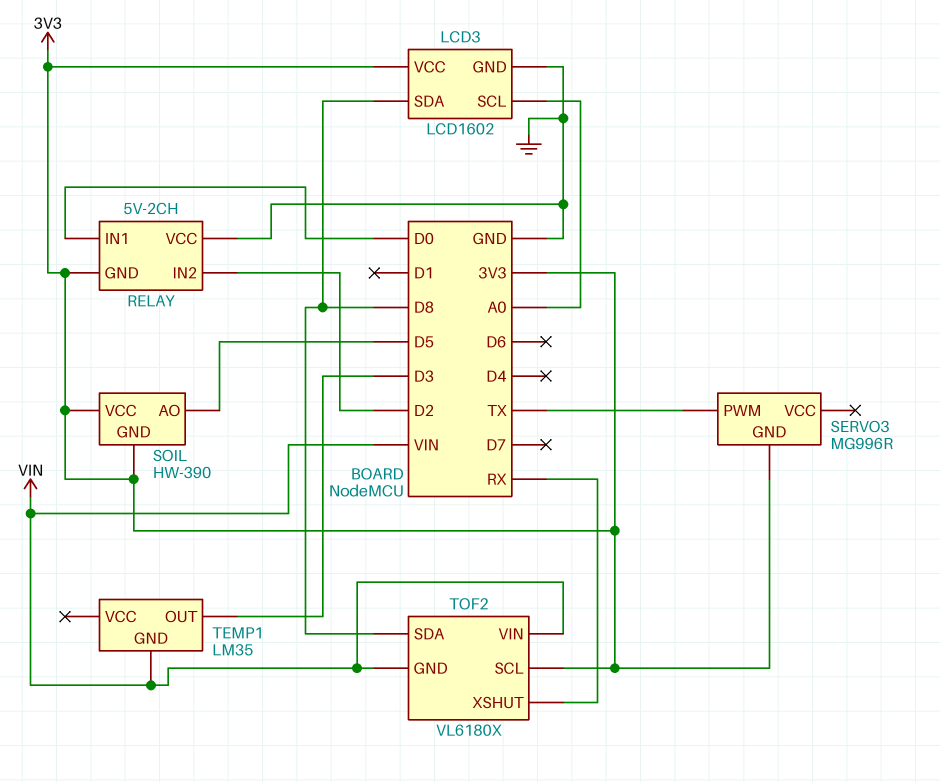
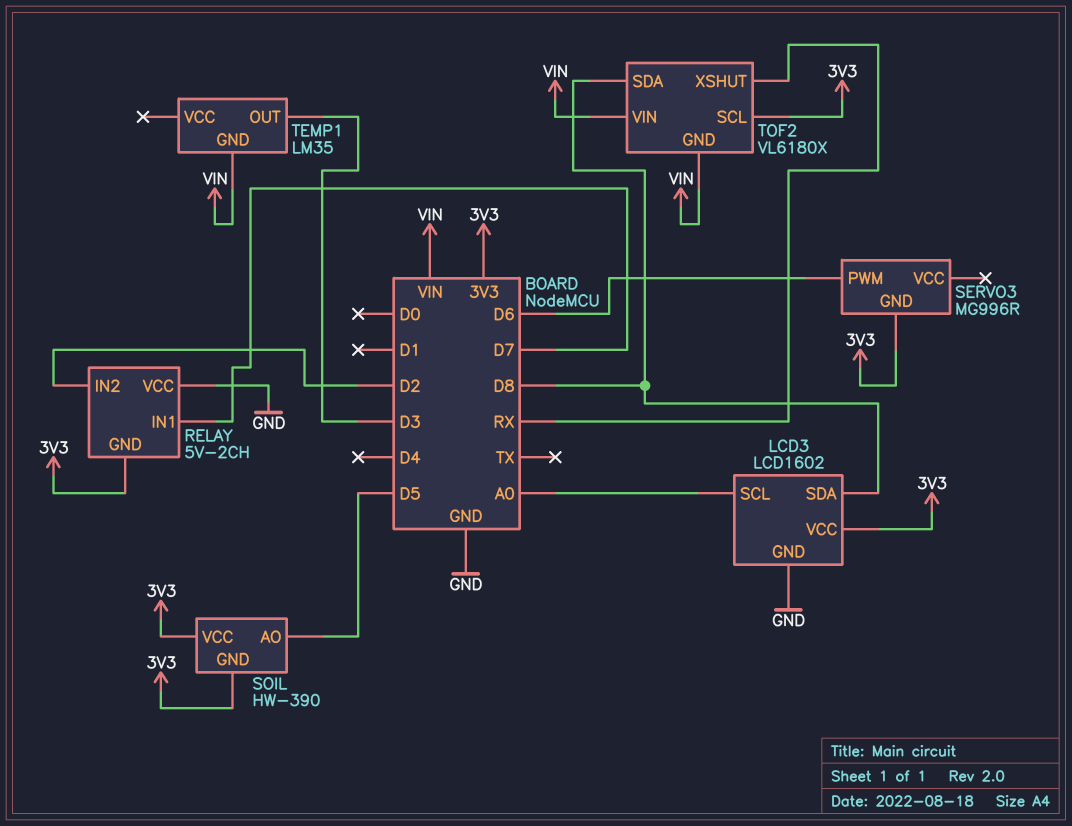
RELAY pin IN1: D0 -> D7
SERVO3 pin PWM: TX -> D6

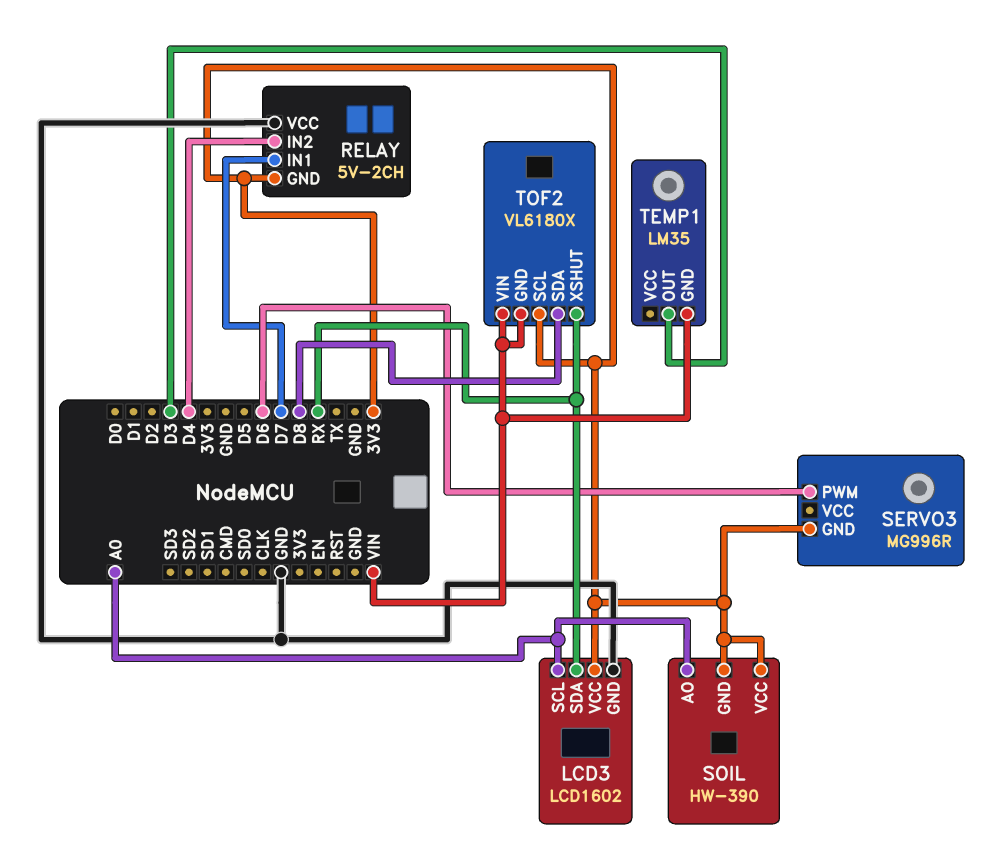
LCD3 pin SDA: D8 -> RX
RELAY pin IN2: D2 -> D4
SOIL pin AO: D5 -> A0

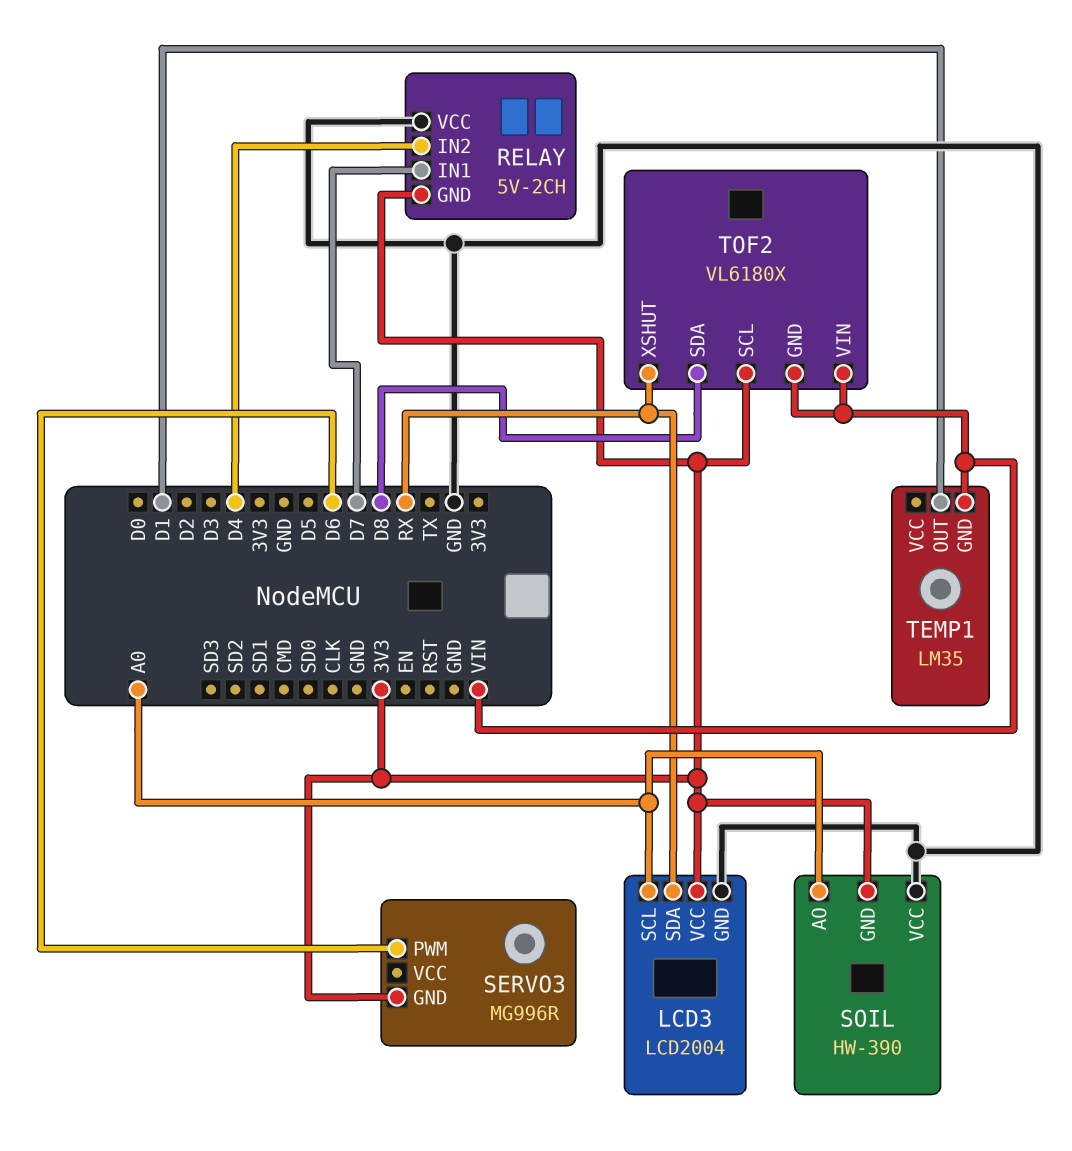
LCD3: LCD1602 -> LCD2004
SOIL pin VCC: 3V3 -> GND
TEMP1 pin OUT: D3 -> D1

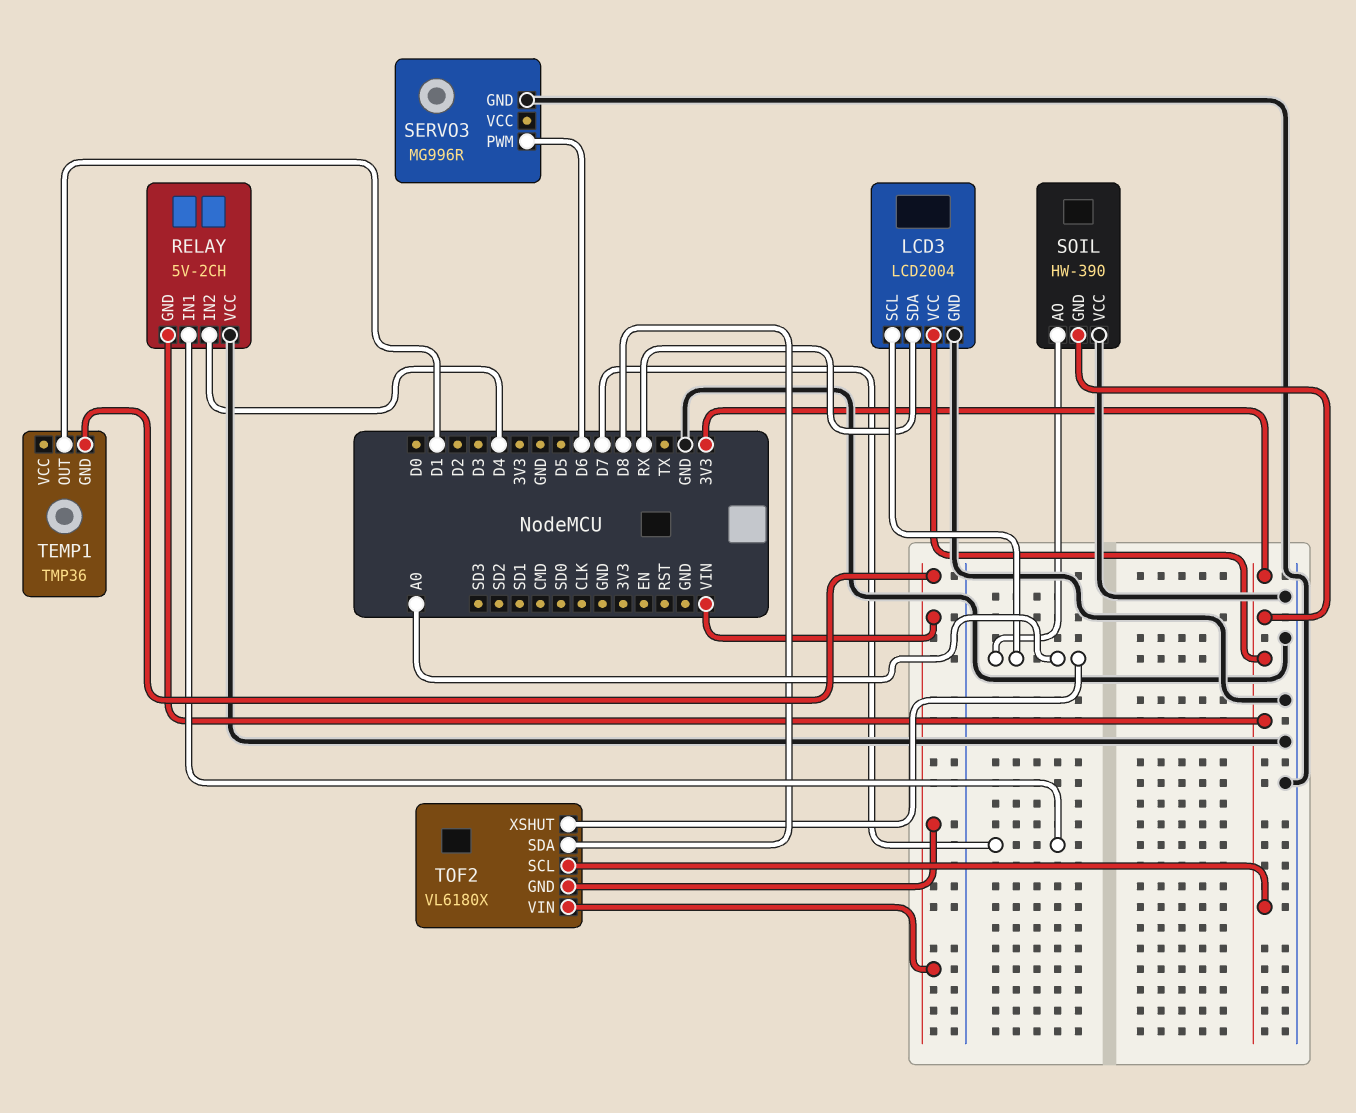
SERVO3 pin GND: 3V3 -> GND
TEMP1: LM35 -> TMP36
TOF2 pin XSHUT: RX -> A0

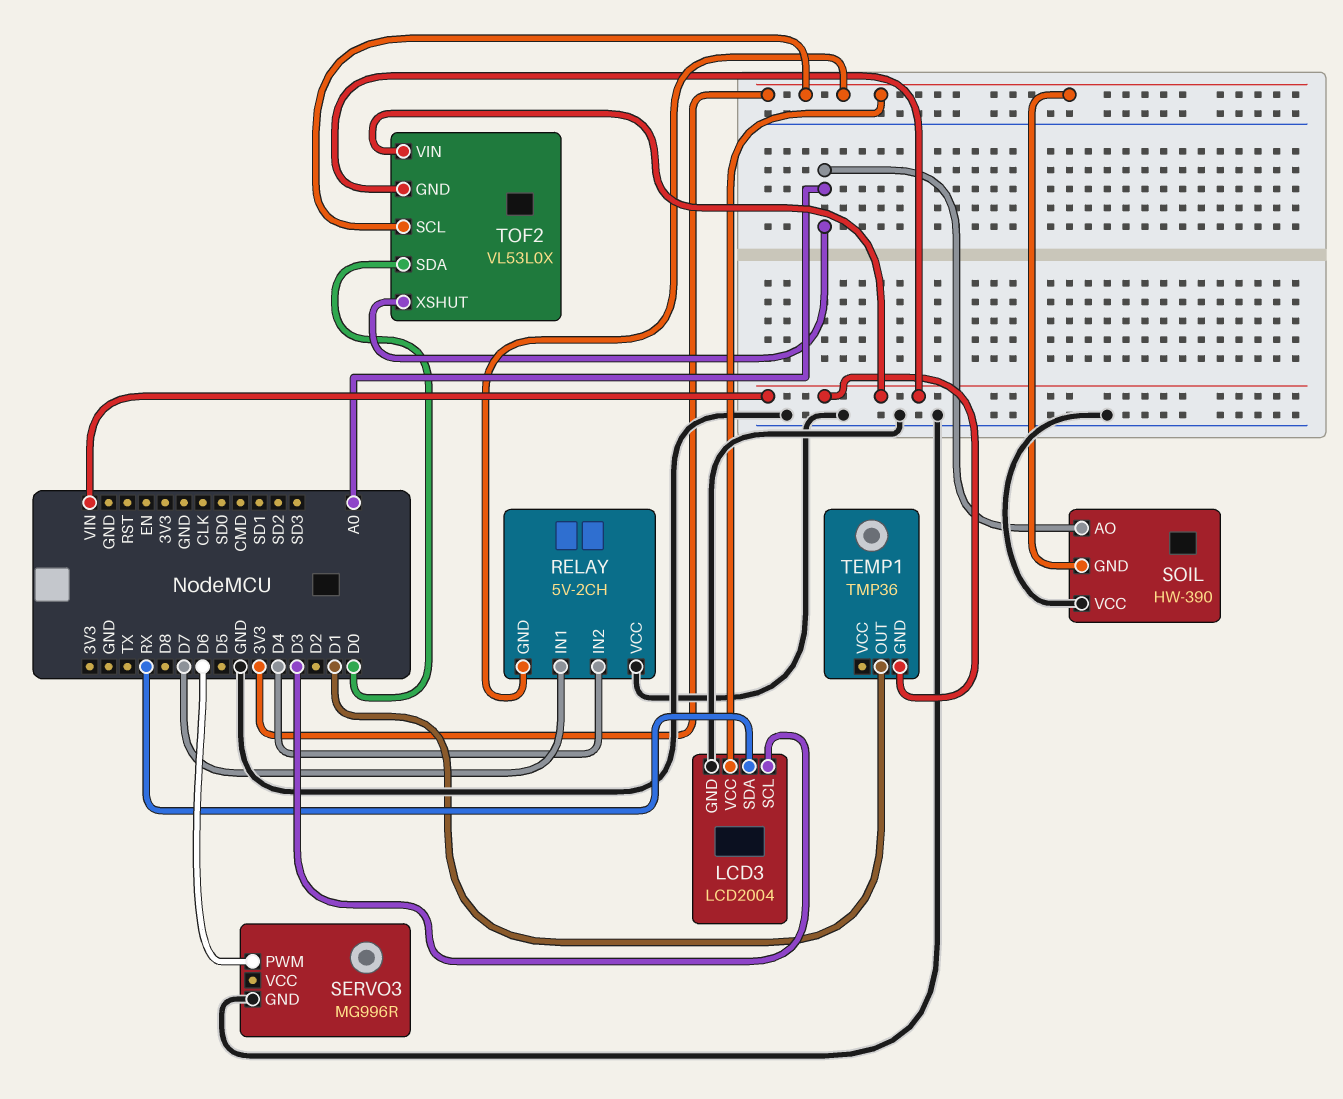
LCD3 pin SCL: A0 -> D3
TOF2: VL6180X -> VL53L0X
TOF2 pin SDA: D8 -> D0

